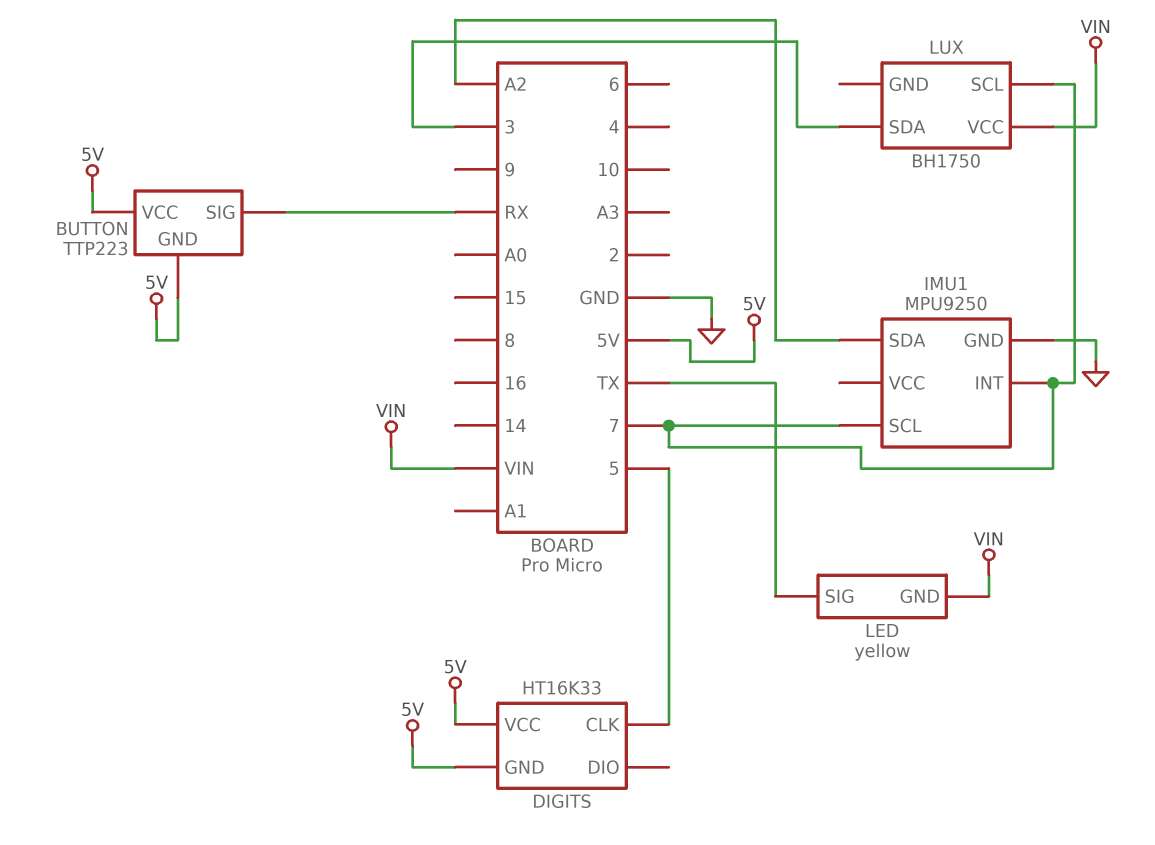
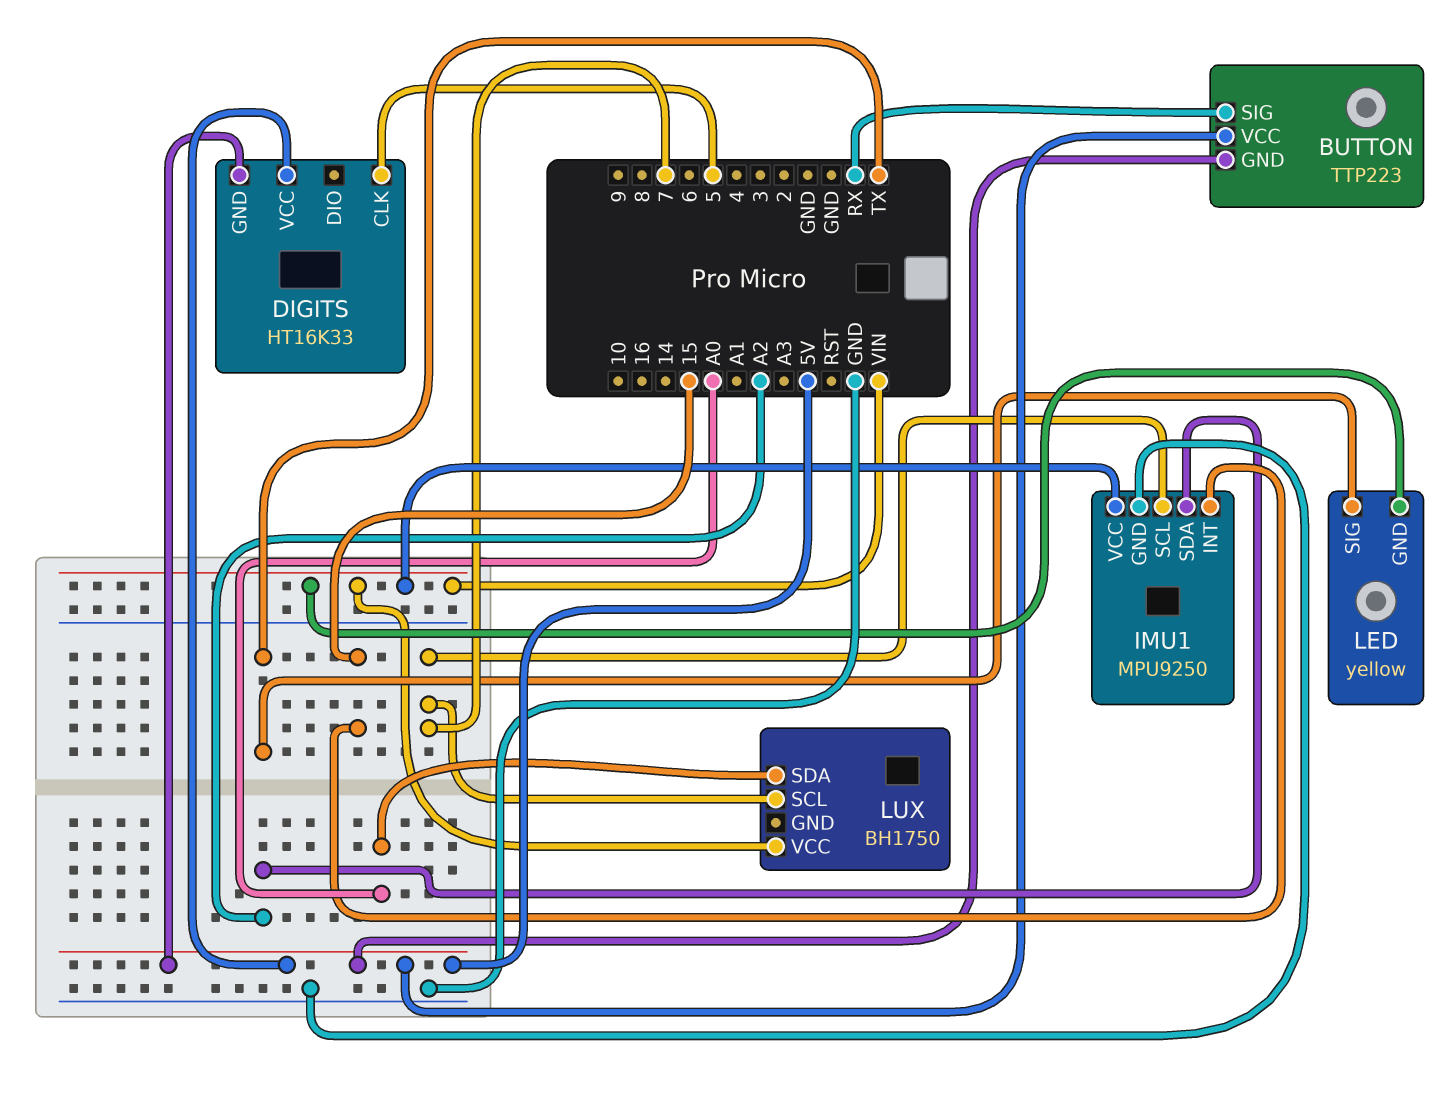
IMU1 pin INT: 7 -> 15
IMU1 pin VCC: none -> VIN
LUX pin SDA: 3 -> A0

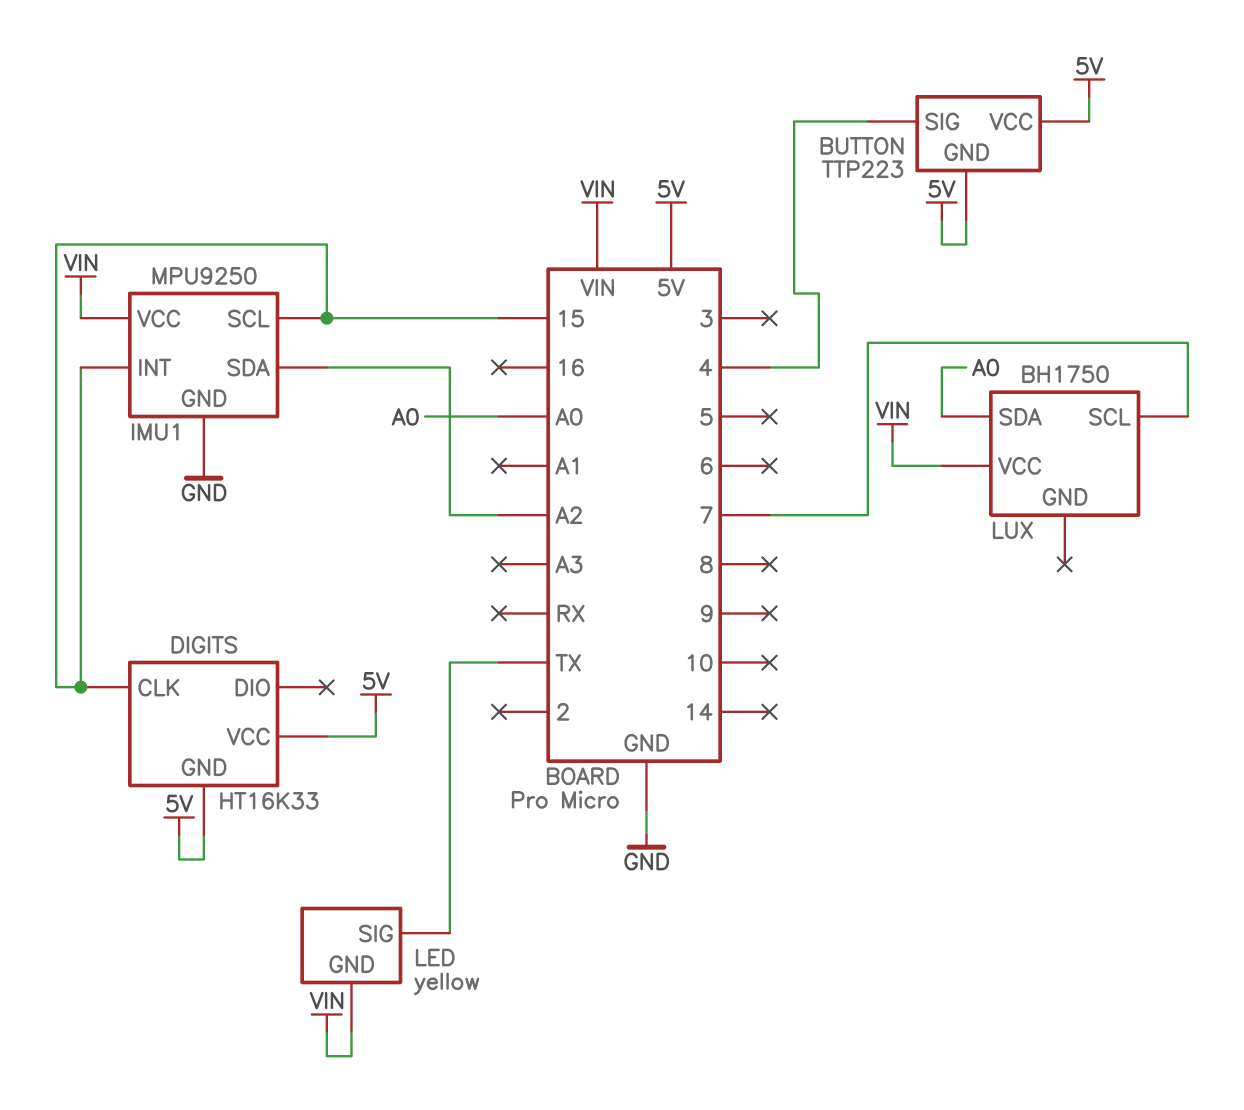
BUTTON pin SIG: RX -> 4
DIGITS pin CLK: 5 -> 15
IMU1 pin SCL: 7 -> 15

